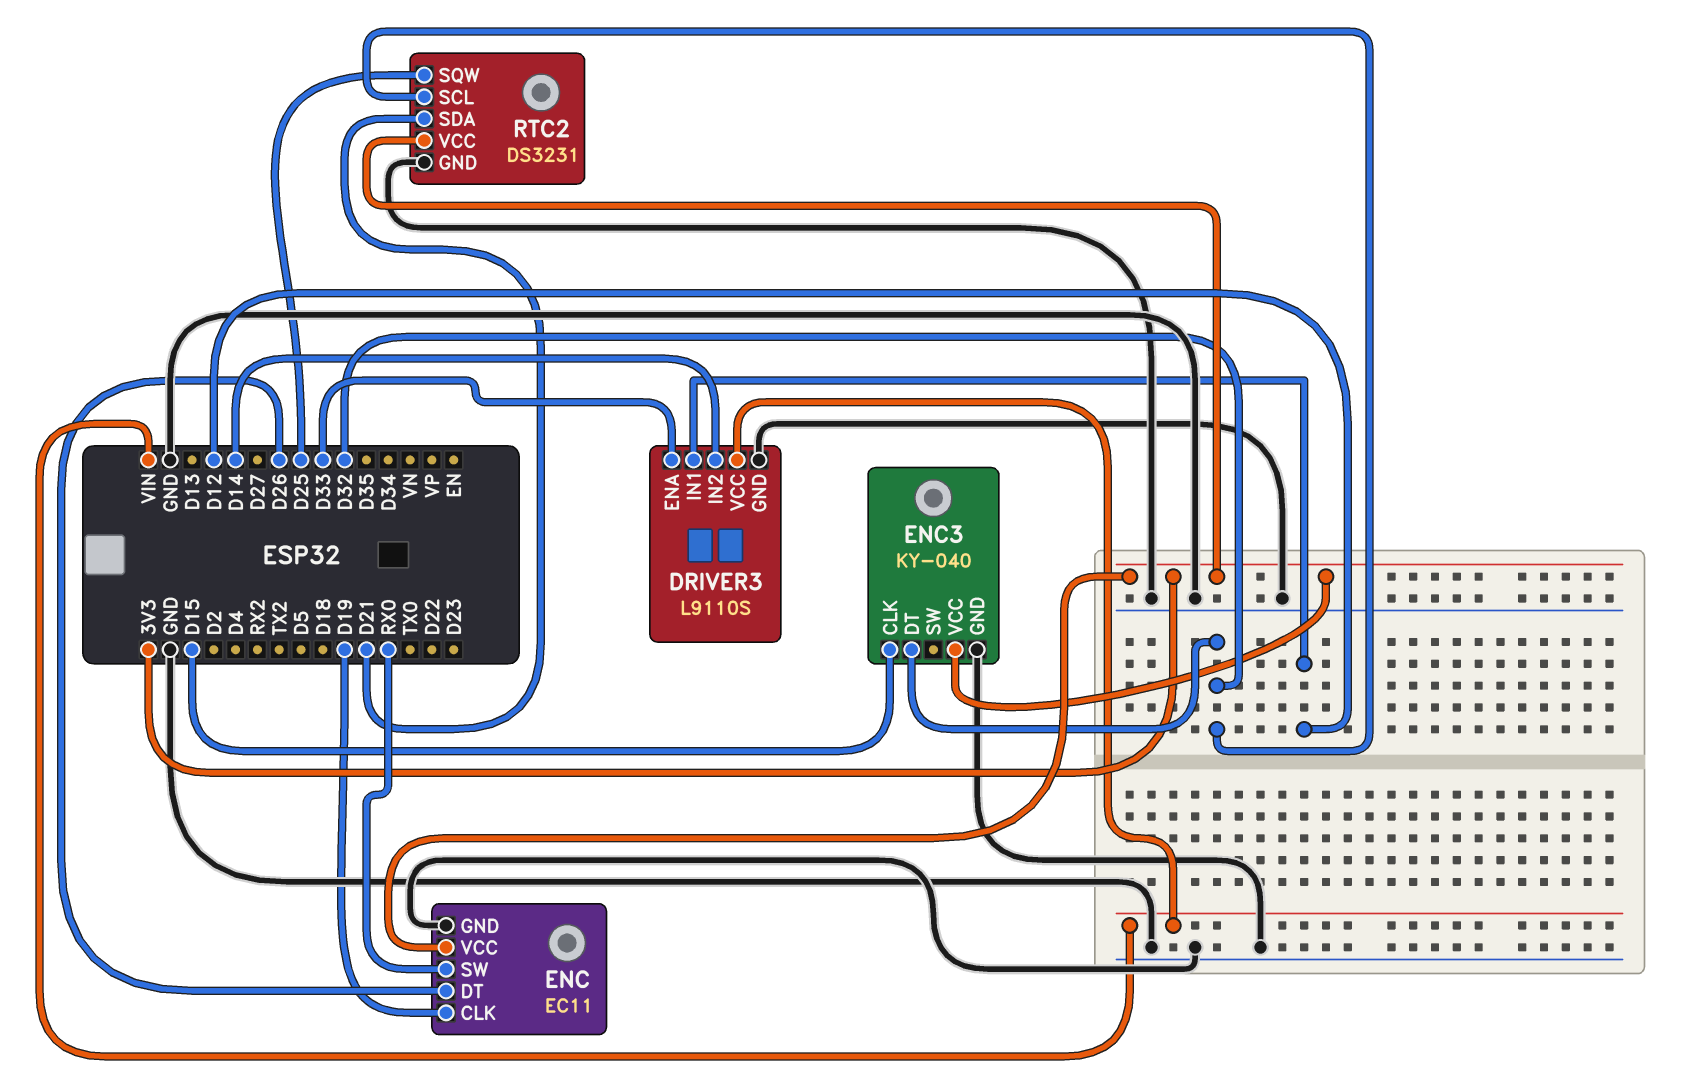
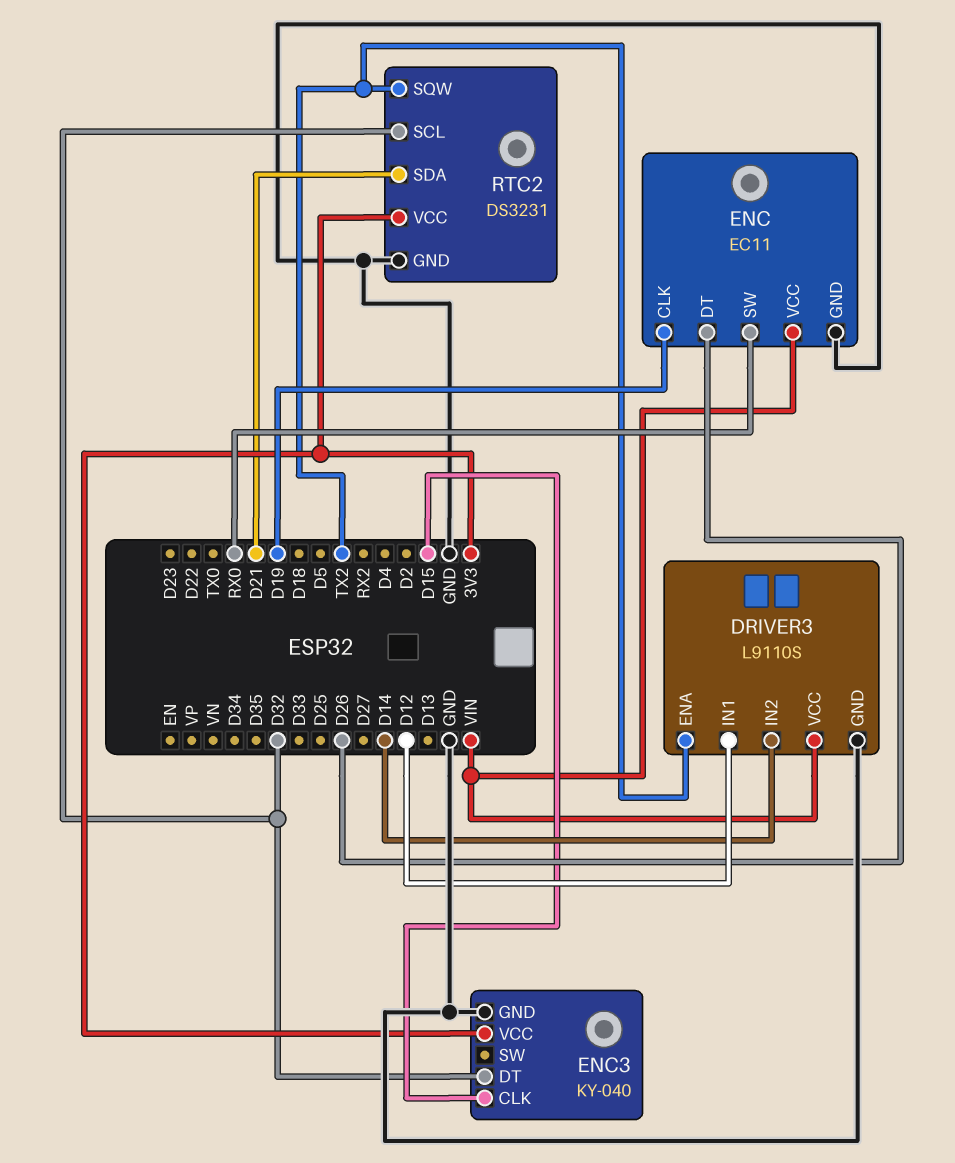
DRIVER3 pin ENA: D33 -> TX2
ENC pin VCC: 3V3 -> VIN
RTC2 pin SQW: D25 -> TX2

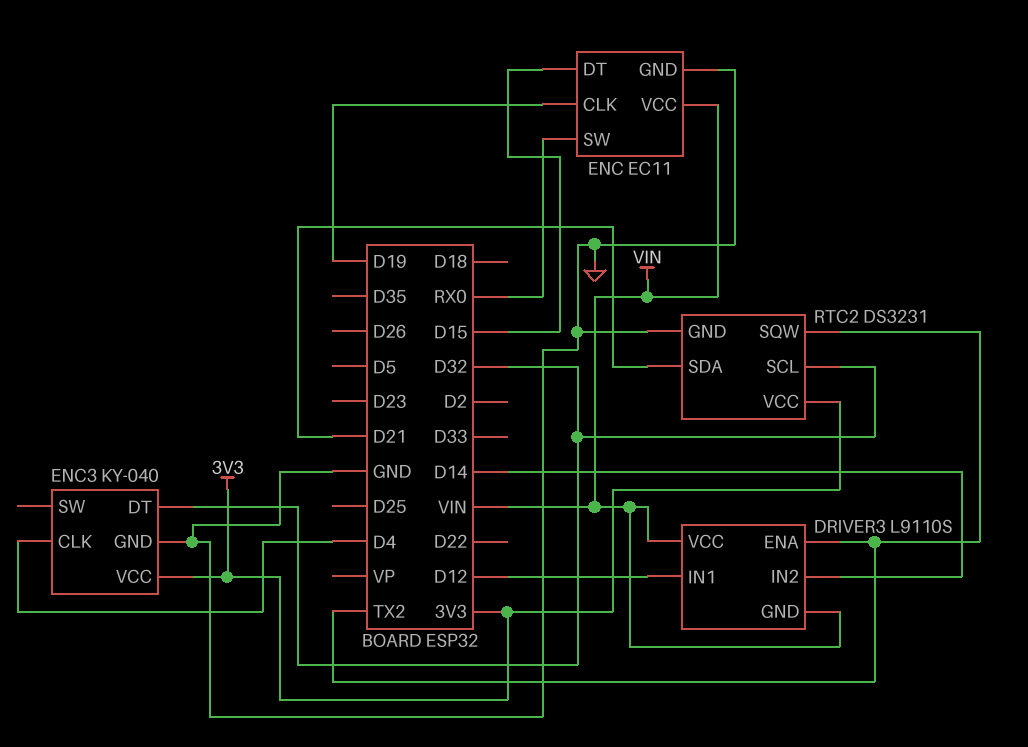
DRIVER3 pin GND: GND -> VIN
ENC pin DT: D26 -> D15
ENC3 pin CLK: D15 -> D4

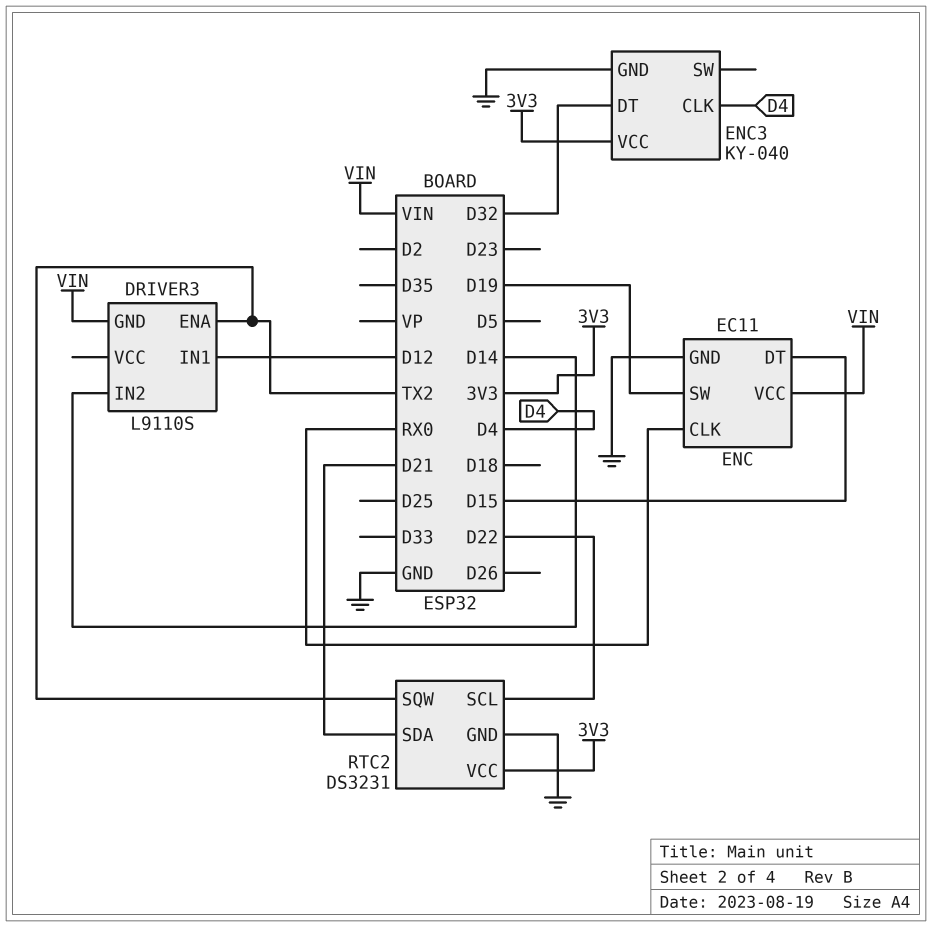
DRIVER3 pin VCC: VIN -> none
ENC pin CLK: D19 -> RX0
ENC pin SW: RX0 -> D19
RTC2 pin SCL: D32 -> D22

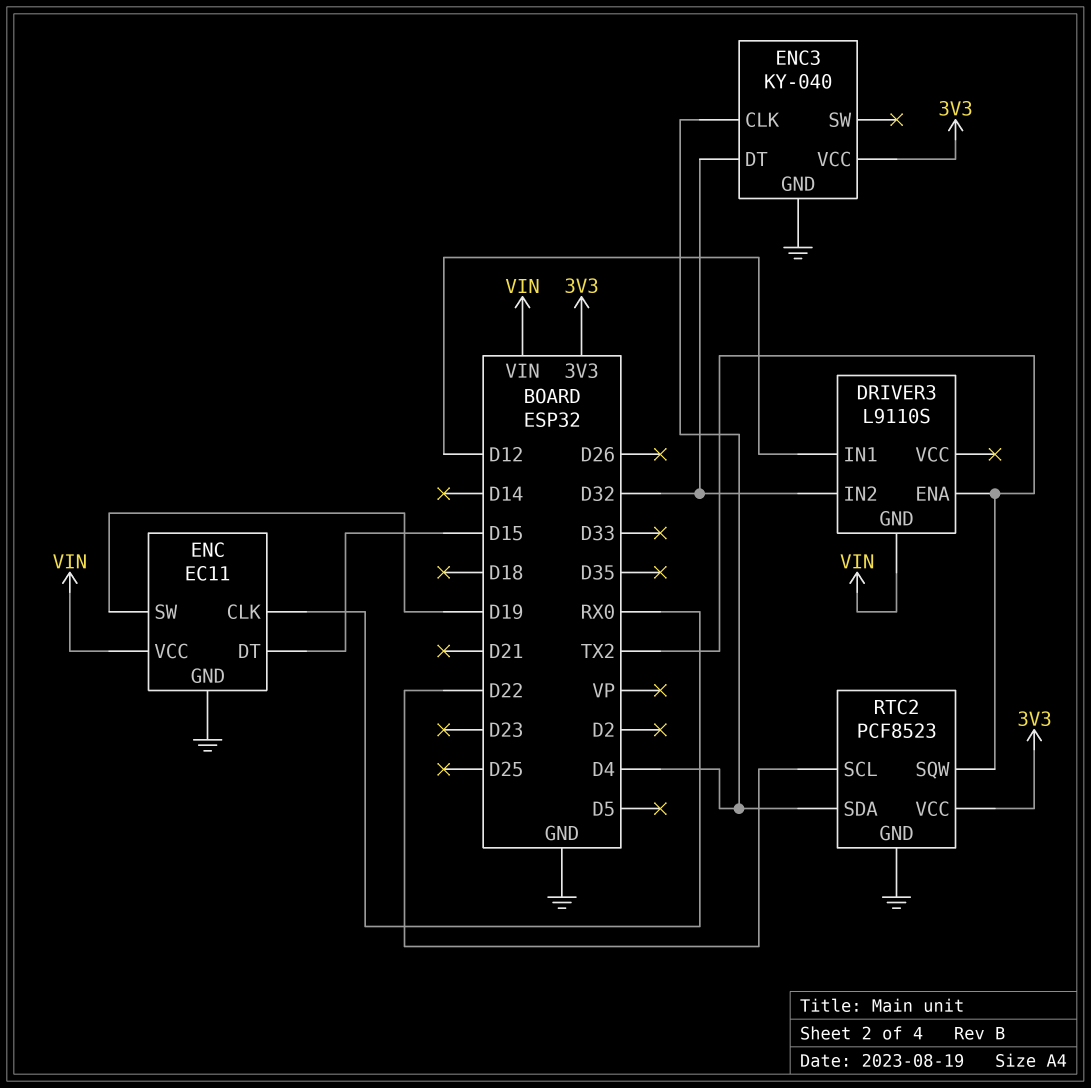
DRIVER3 pin IN2: D14 -> D32
RTC2: DS3231 -> PCF8523
RTC2 pin SDA: D21 -> D4

